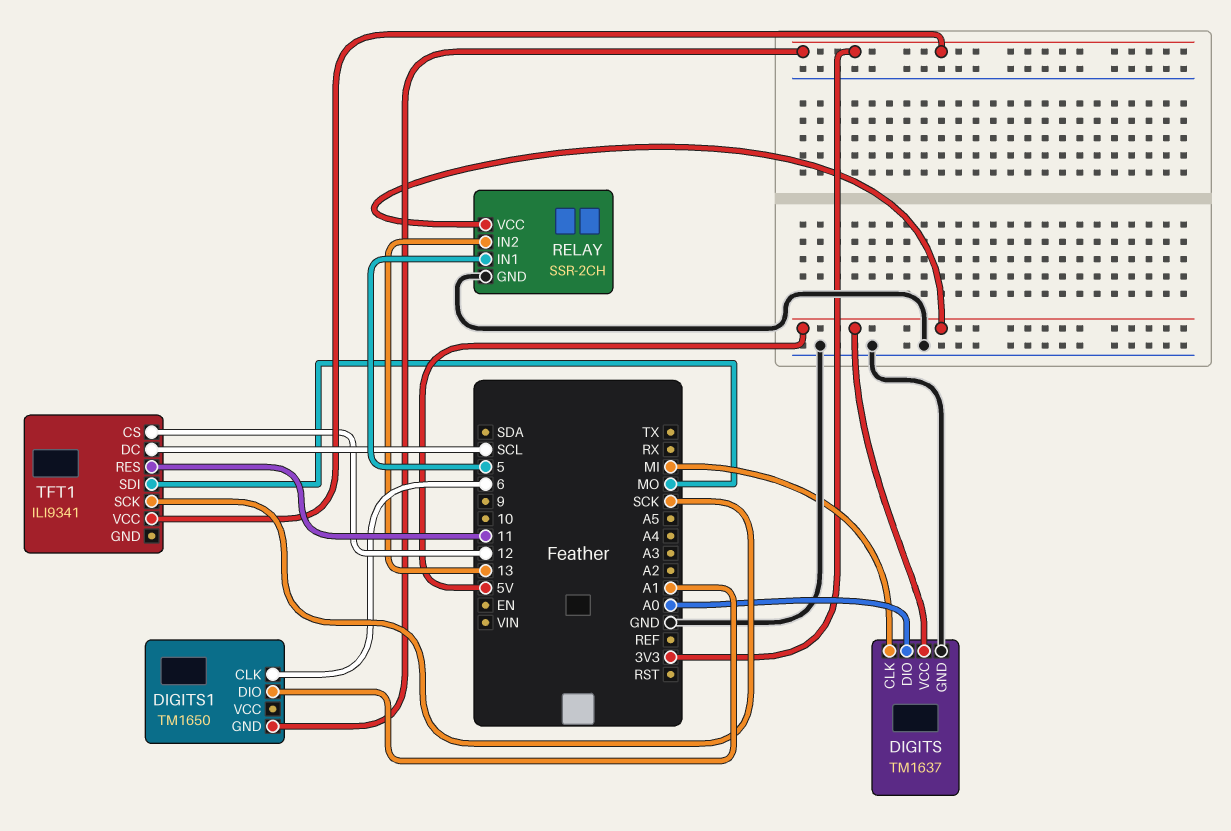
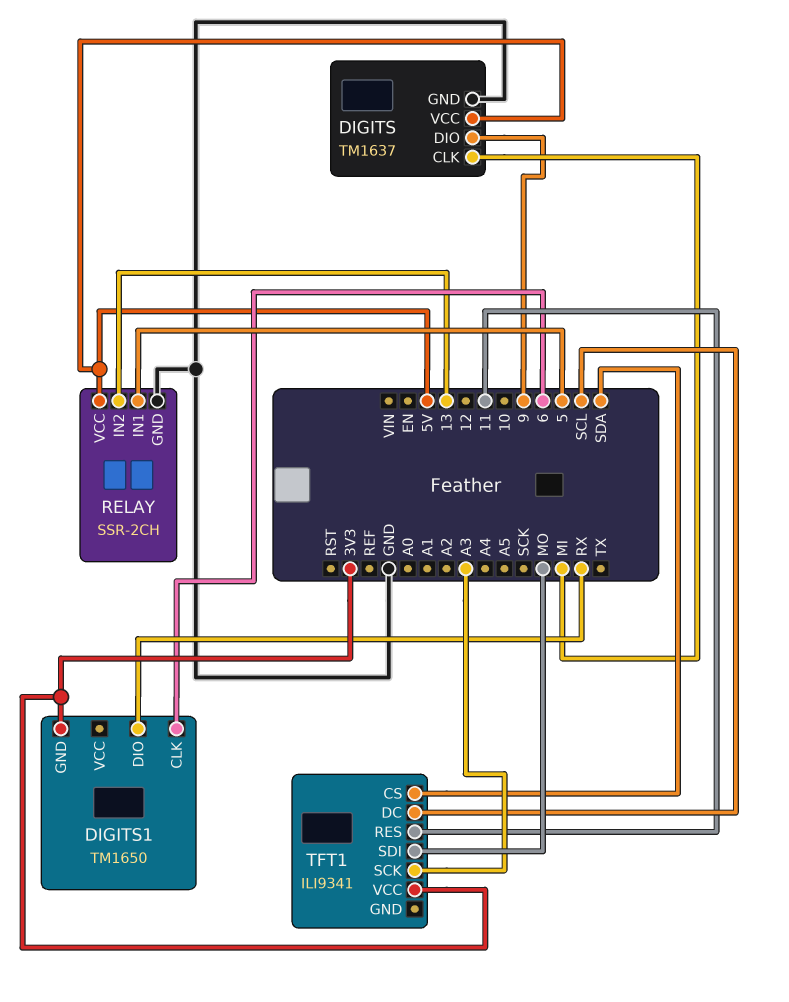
DIGITS pin DIO: A0 -> 9
DIGITS1 pin DIO: A1 -> RX
TFT1 pin CS: 12 -> SDA
TFT1 pin SCK: SCK -> A3

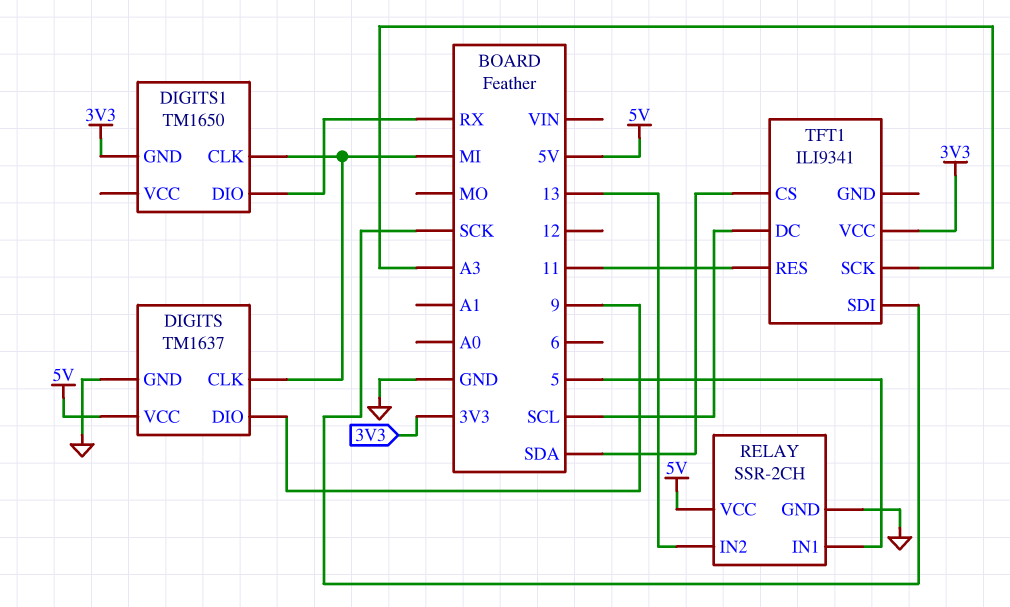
DIGITS1 pin CLK: 6 -> MI
TFT1 pin SDI: MO -> SCK

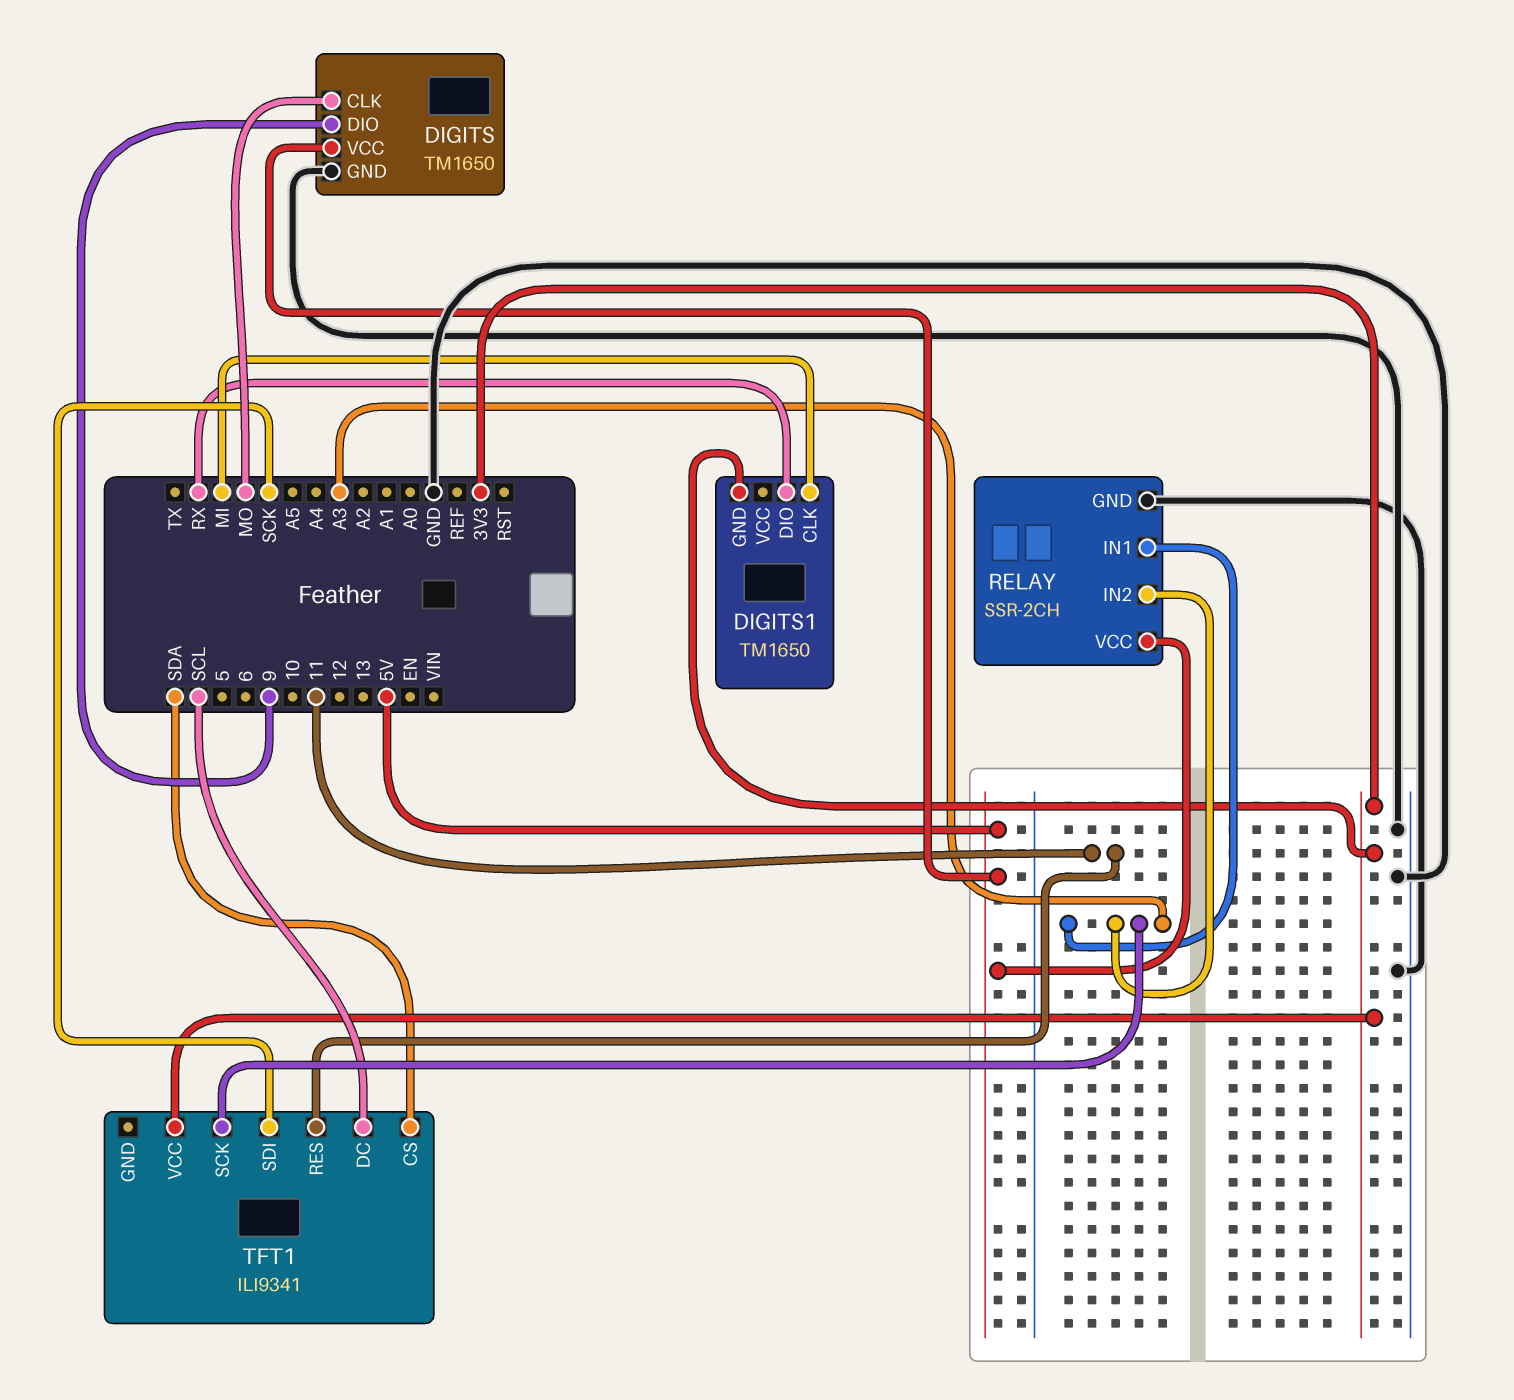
DIGITS: TM1637 -> TM1650
DIGITS pin CLK: MI -> MO
RELAY pin IN1: 5 -> A3
RELAY pin IN2: 13 -> A3

